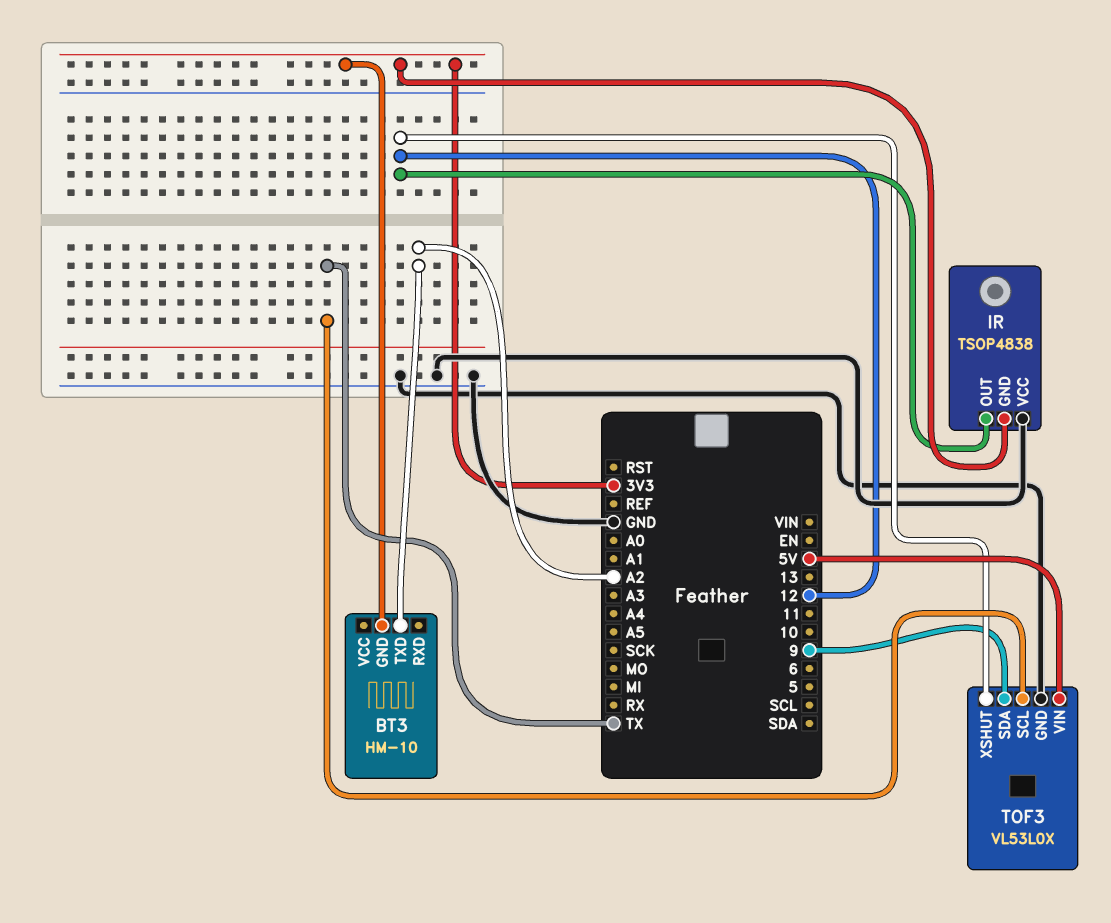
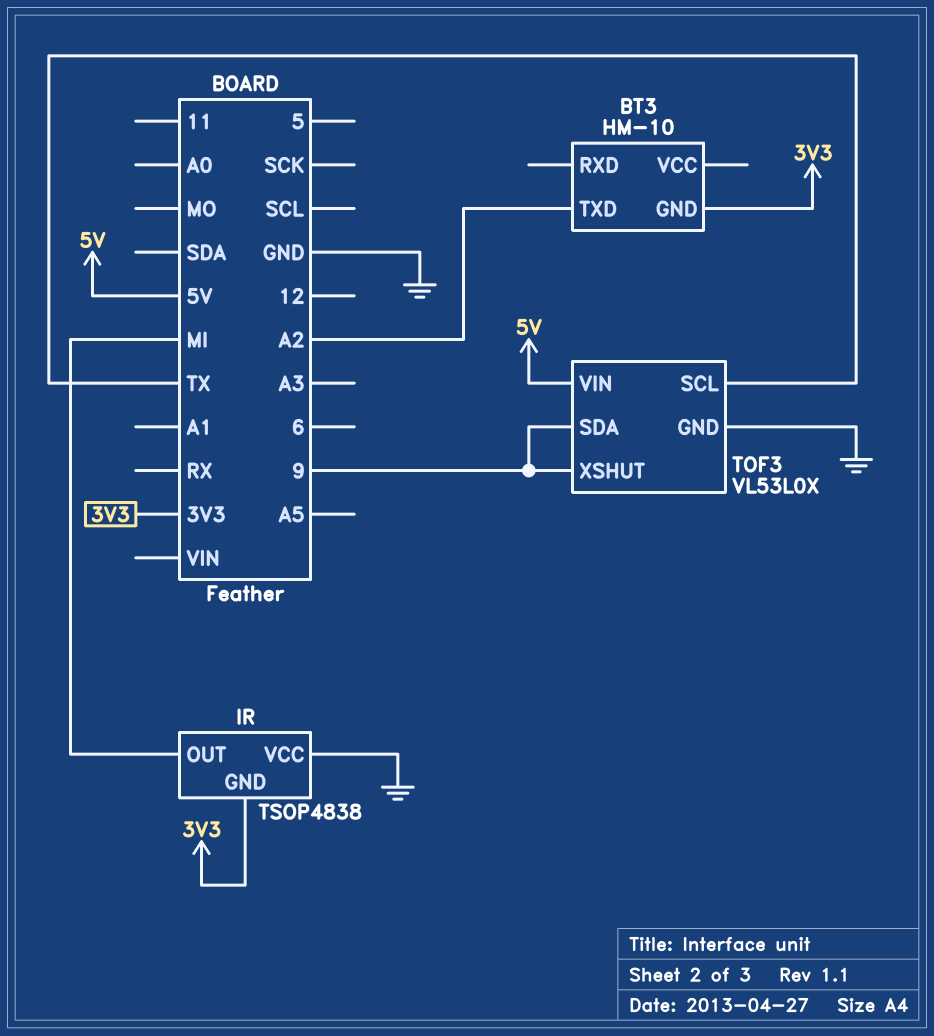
IR pin OUT: 12 -> MI
TOF3 pin XSHUT: 12 -> 9

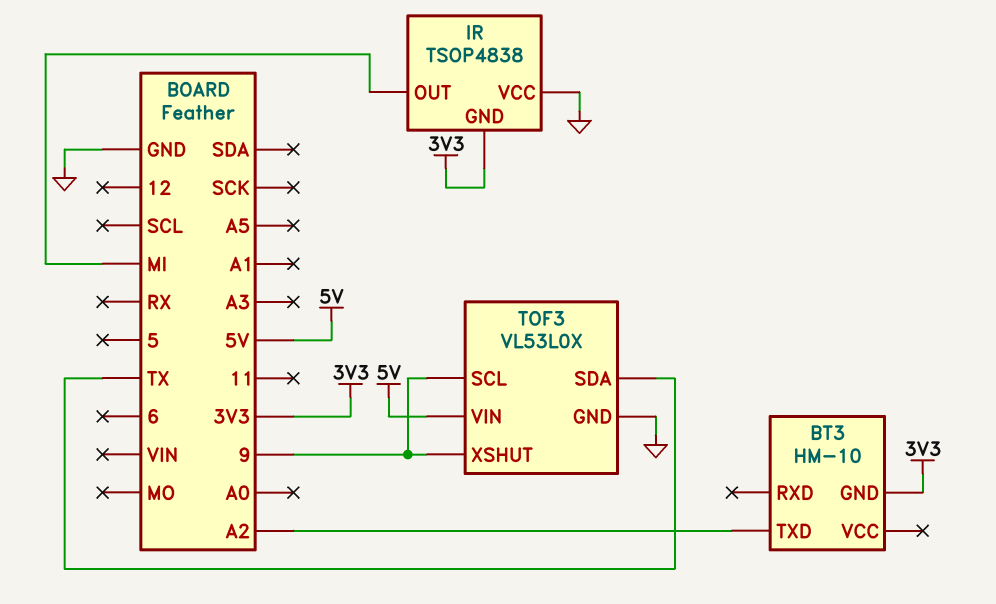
TOF3 pin SCL: TX -> 9
TOF3 pin SDA: 9 -> TX

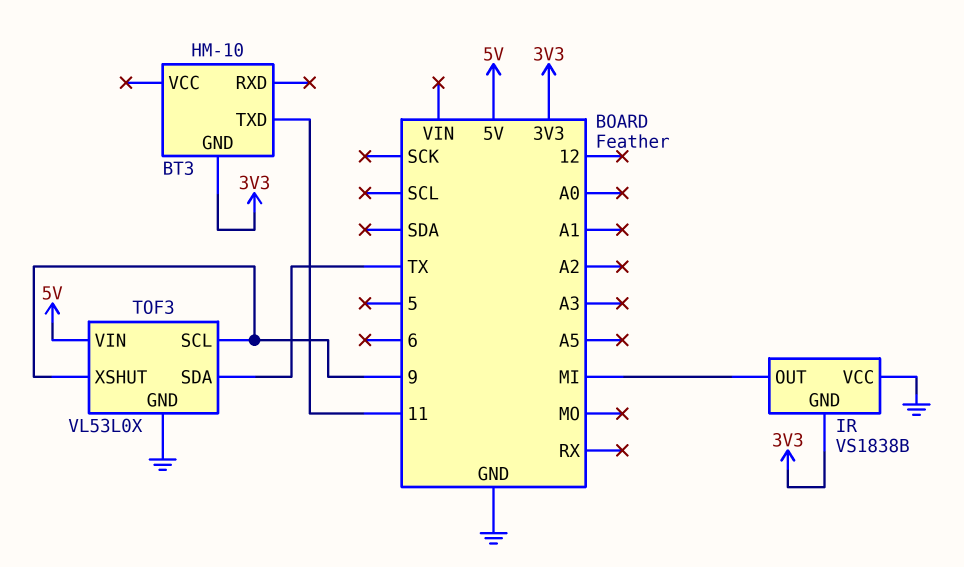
BT3 pin TXD: A2 -> 11
IR: TSOP4838 -> VS1838B

